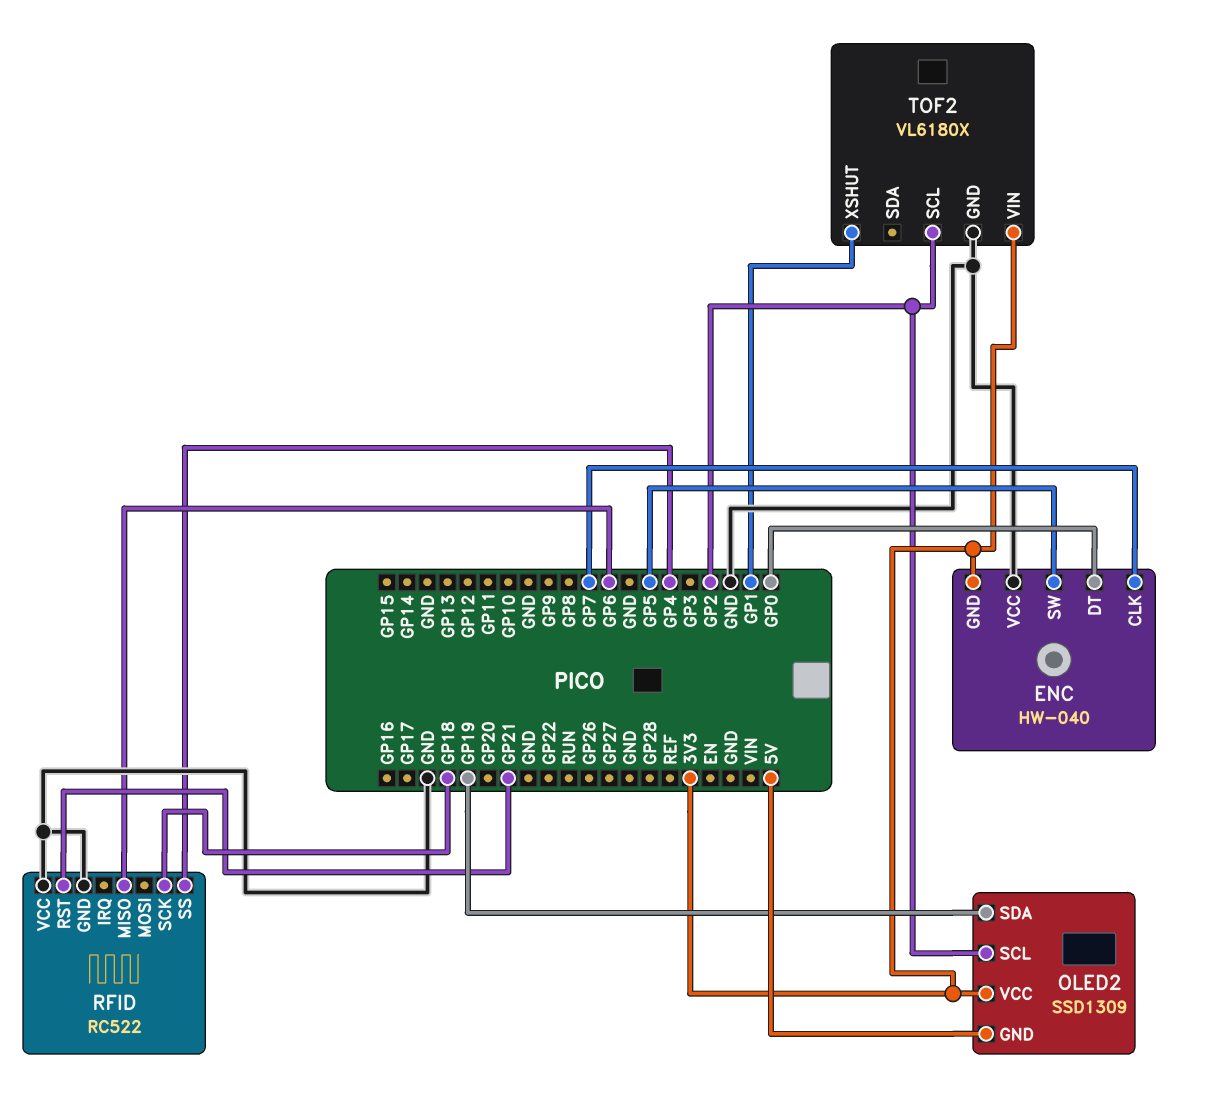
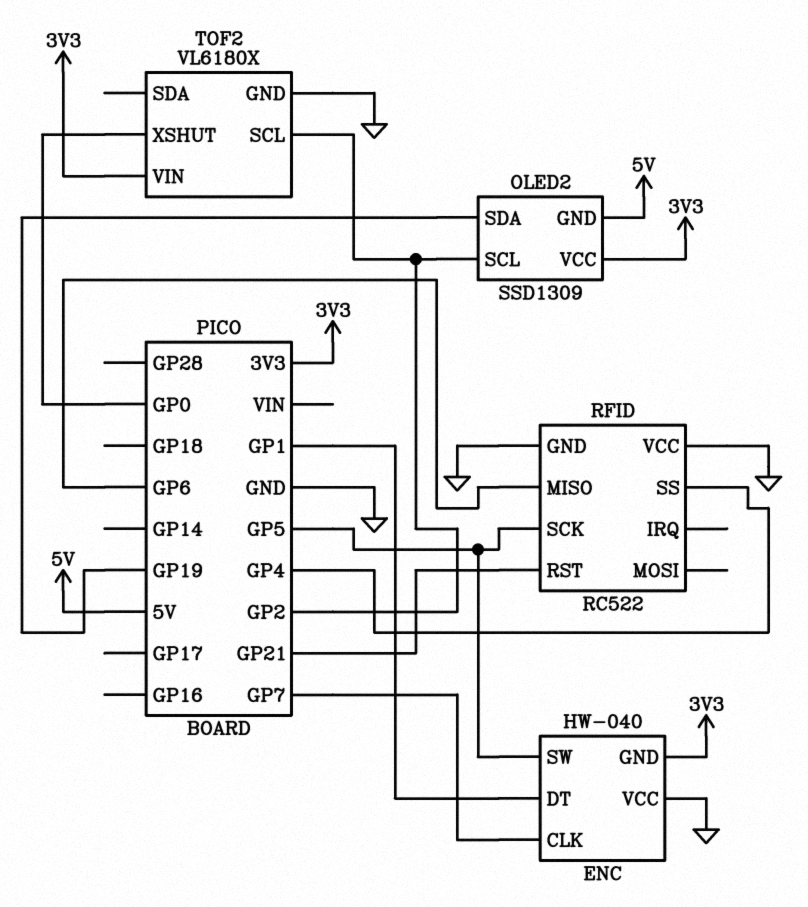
ENC pin DT: GP0 -> GP1
RFID pin SCK: GP18 -> GP5
TOF2 pin XSHUT: GP1 -> GP0

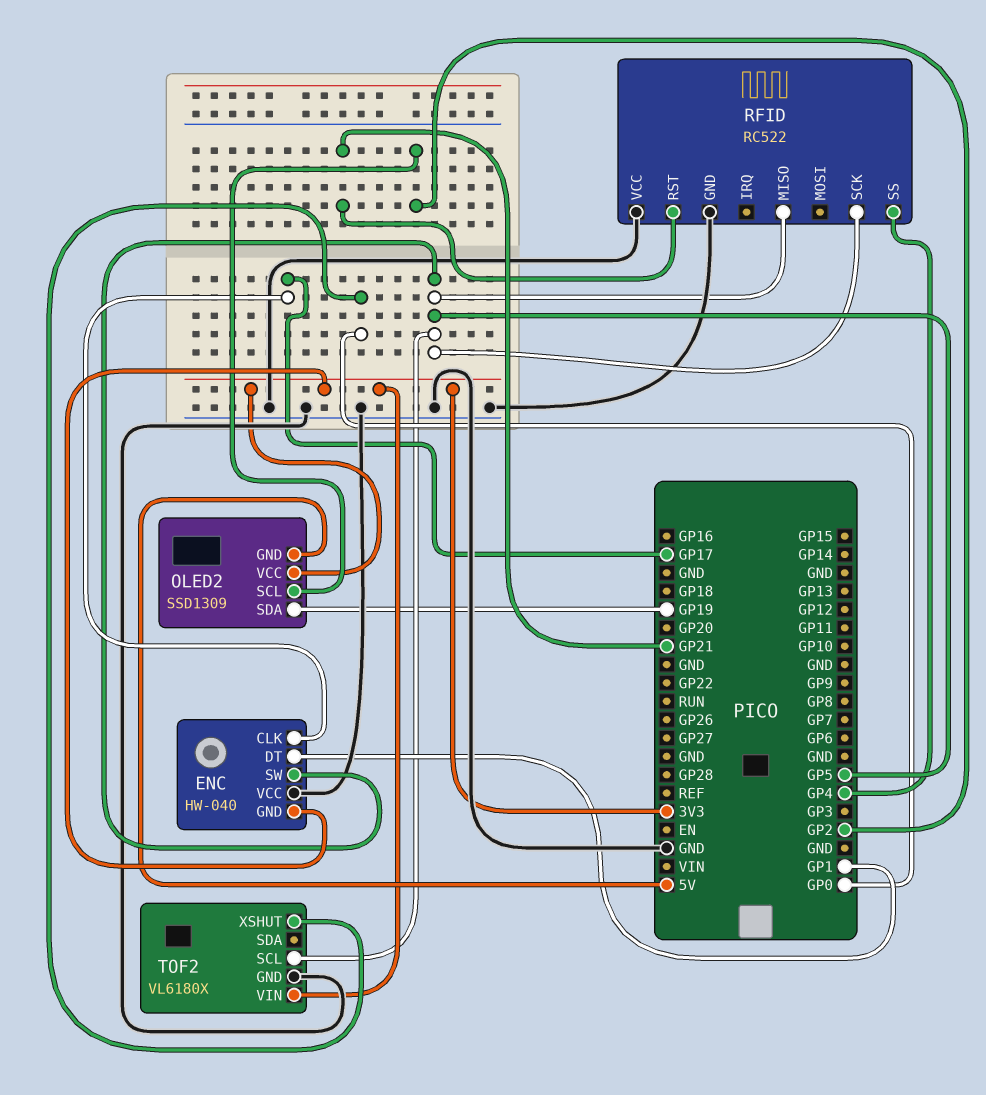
ENC pin CLK: GP7 -> GP17
RFID pin MISO: GP6 -> GP5
TOF2 pin SCL: GP2 -> GP5

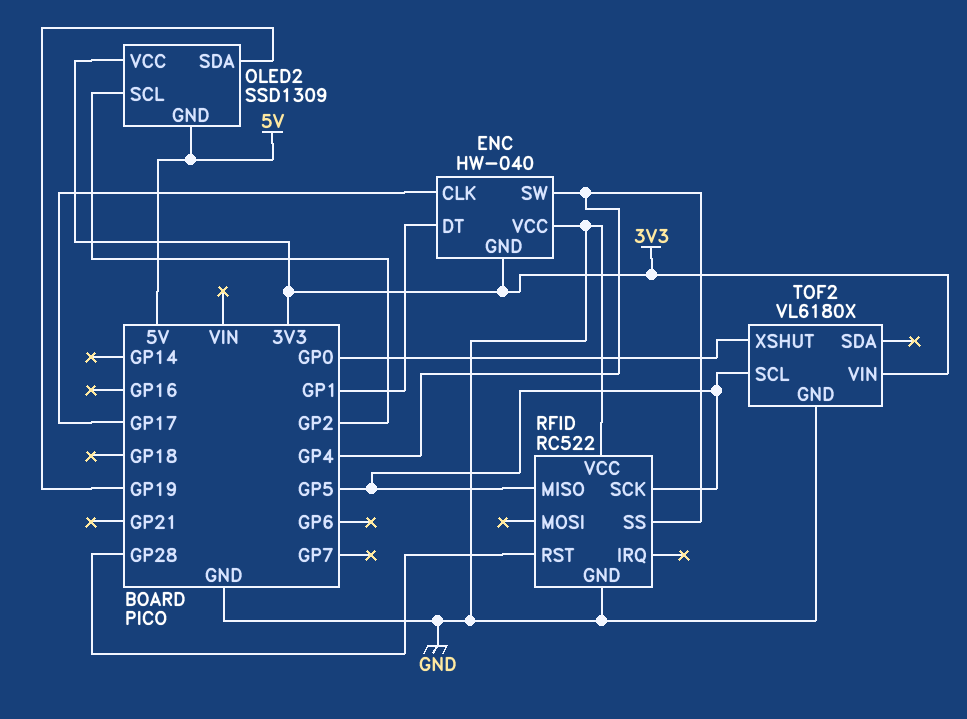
ENC pin SW: GP5 -> GP4
RFID pin RST: GP21 -> GP28

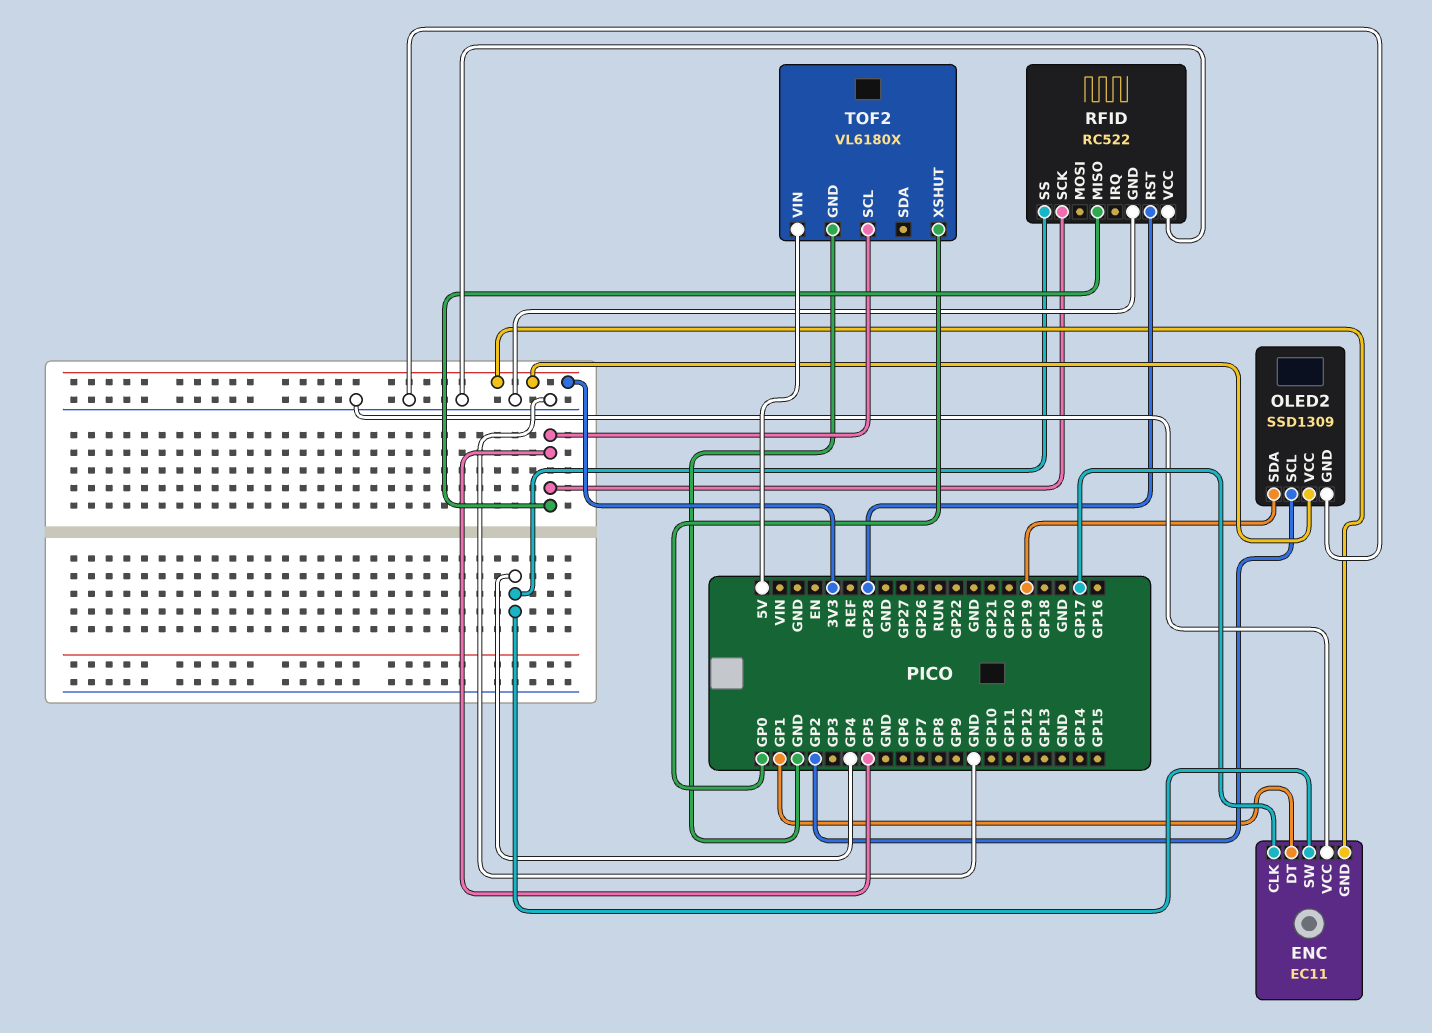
ENC: HW-040 -> EC11
OLED2 pin GND: 5V -> GND
TOF2 pin VIN: 3V3 -> 5V

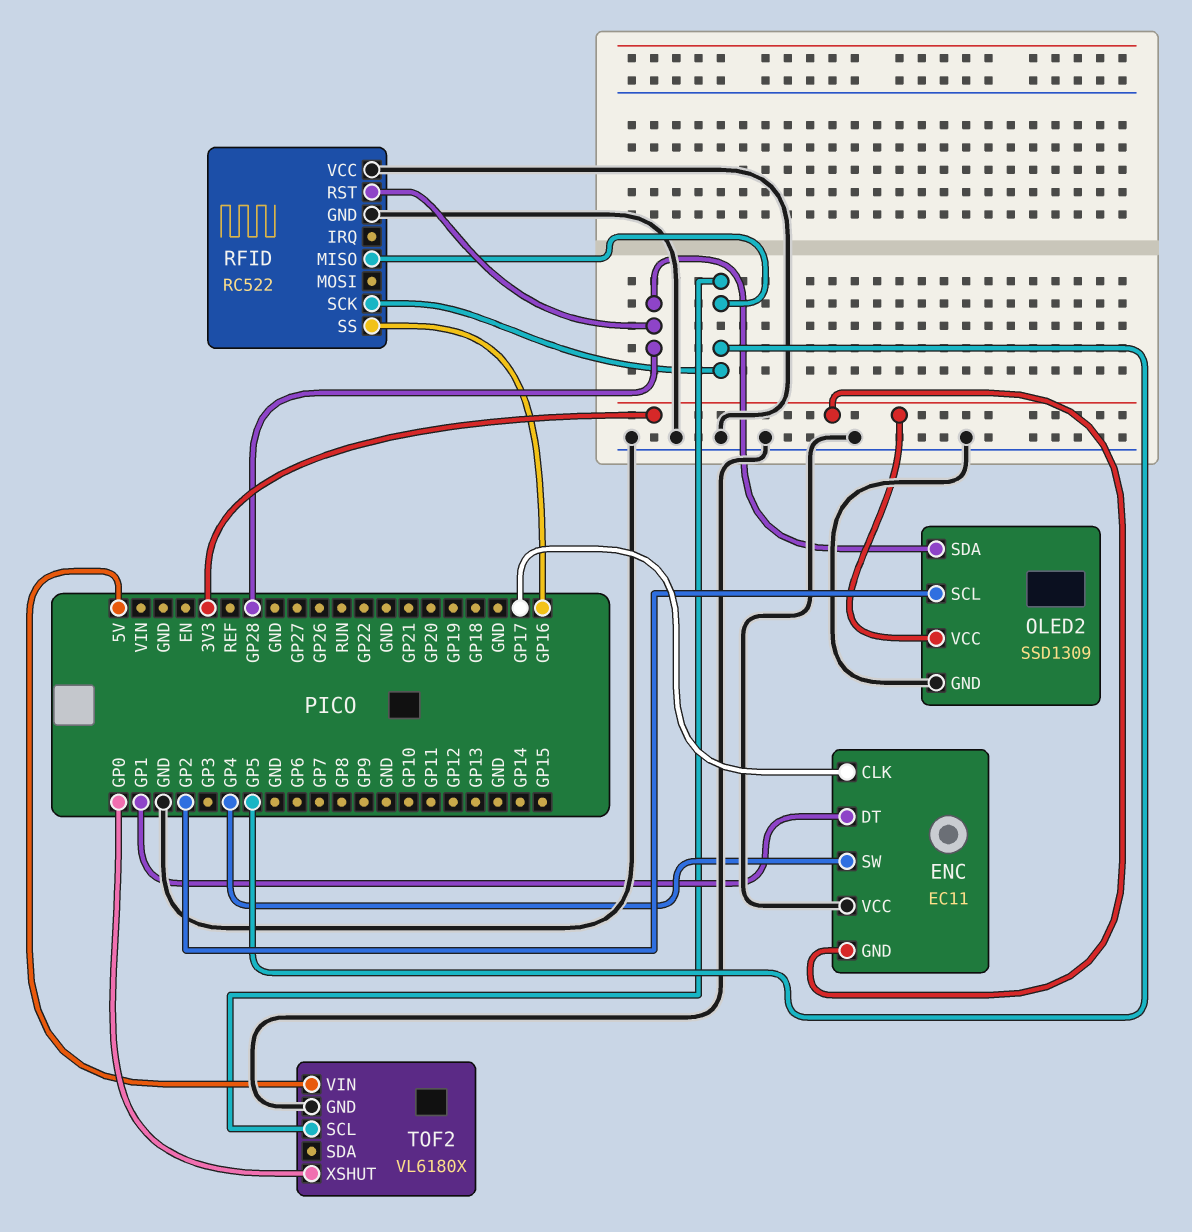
OLED2 pin SDA: GP19 -> GP28
RFID pin SS: GP4 -> GP16

